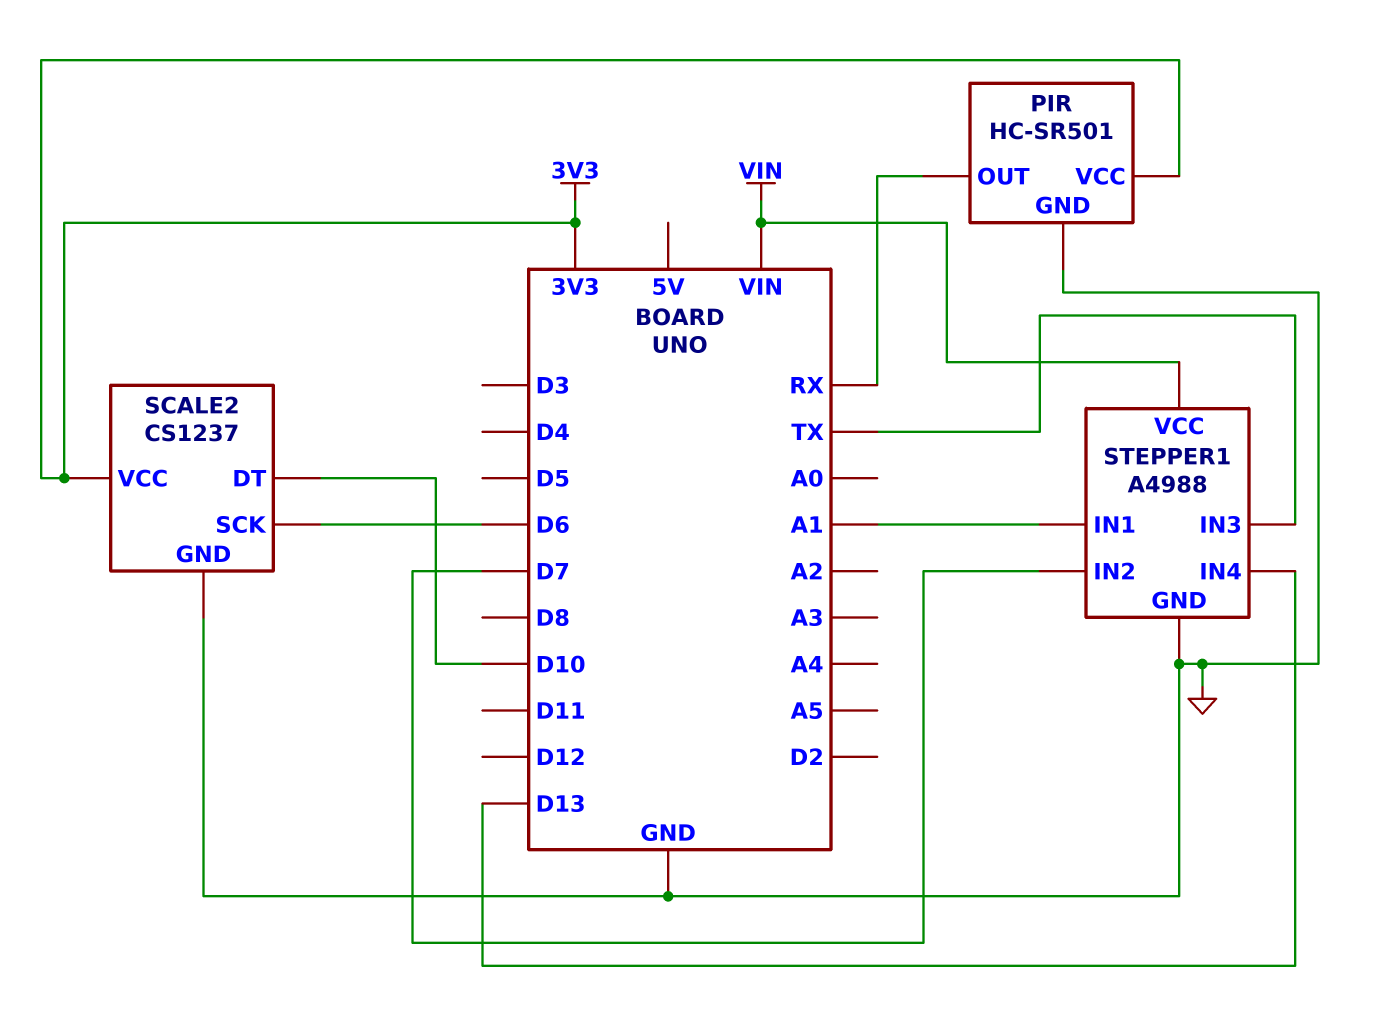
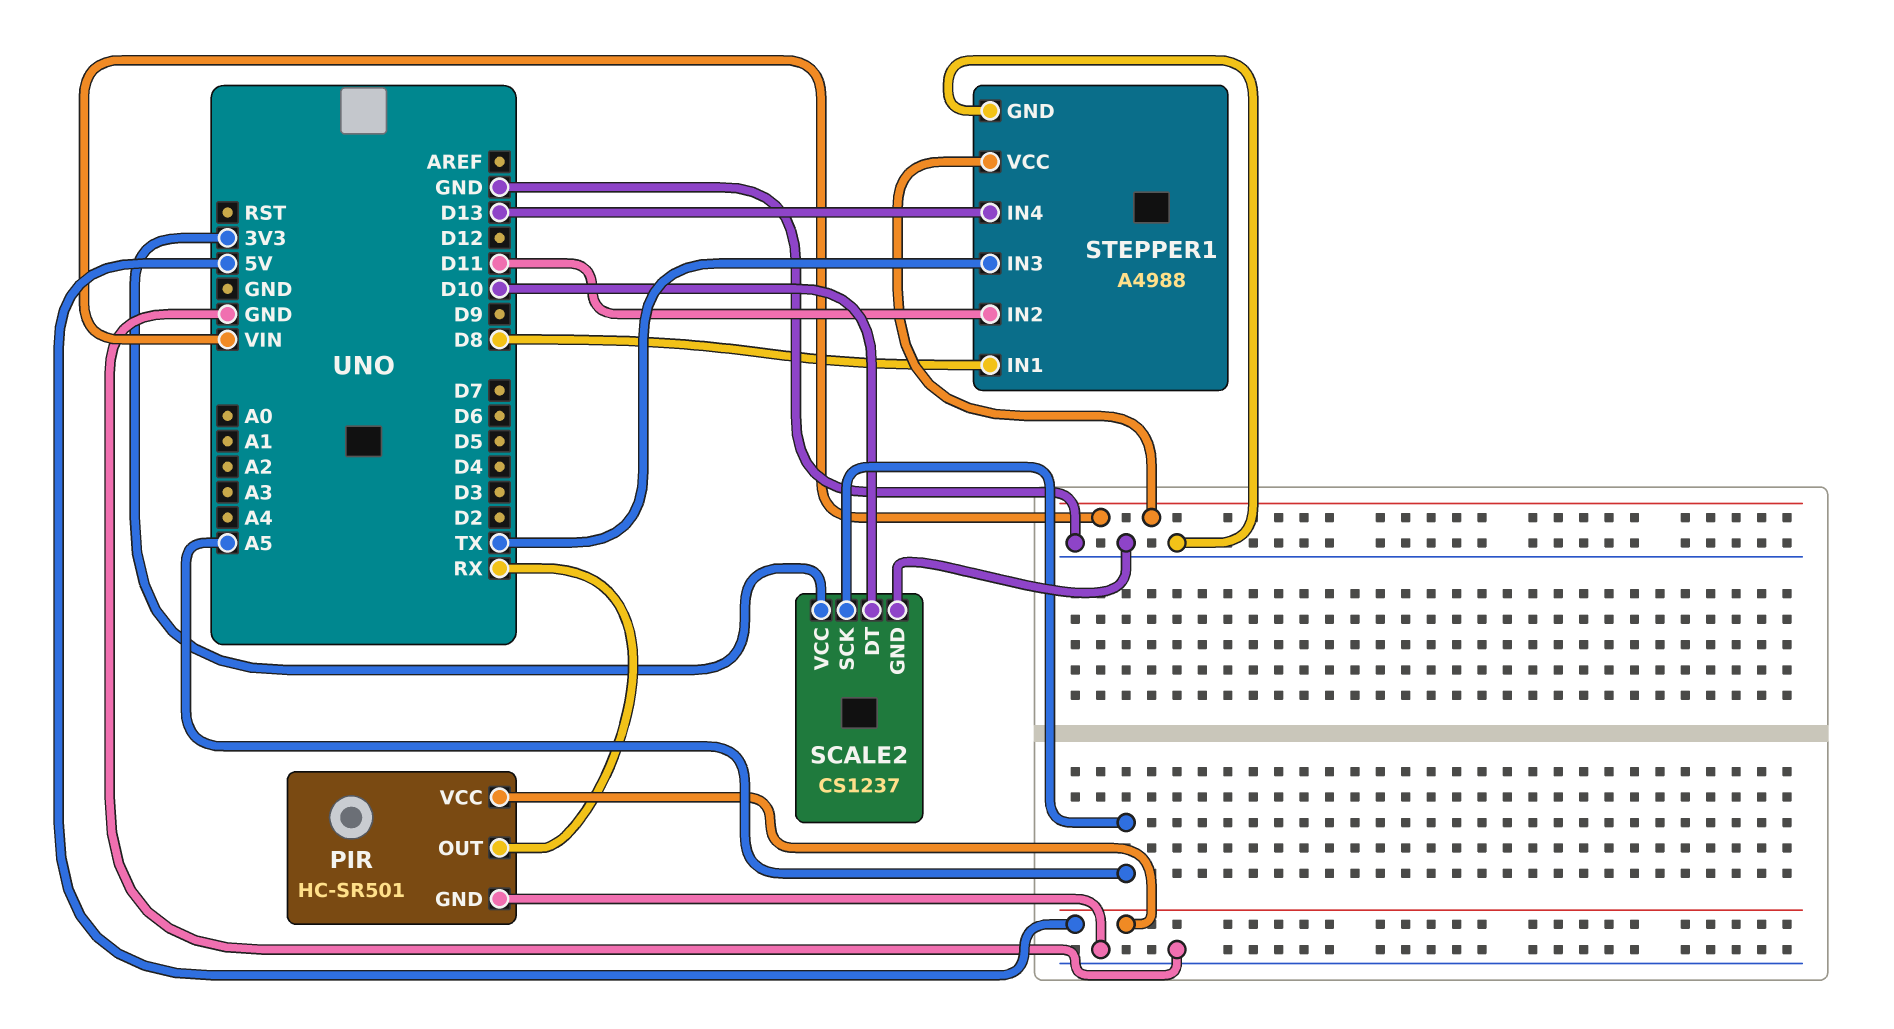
PIR pin VCC: 3V3 -> 5V
SCALE2 pin SCK: D6 -> A5
STEPPER1 pin IN1: A1 -> D8
STEPPER1 pin IN2: D7 -> D11

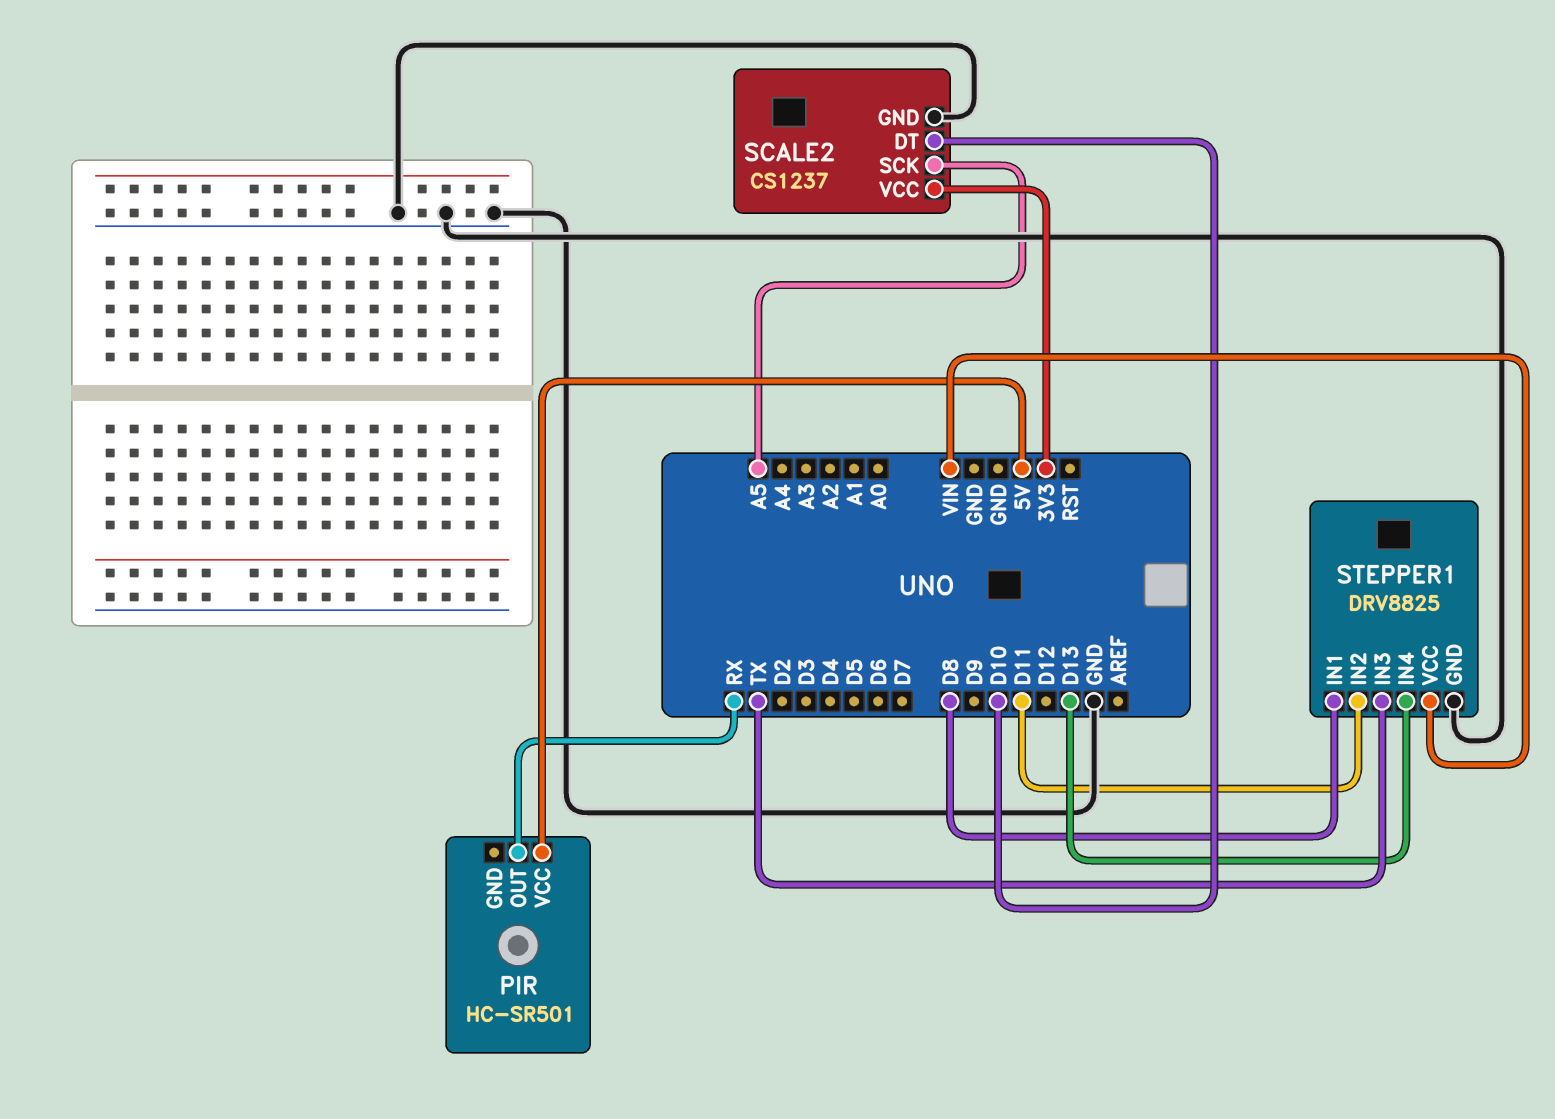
PIR pin GND: GND -> none
STEPPER1: A4988 -> DRV8825

